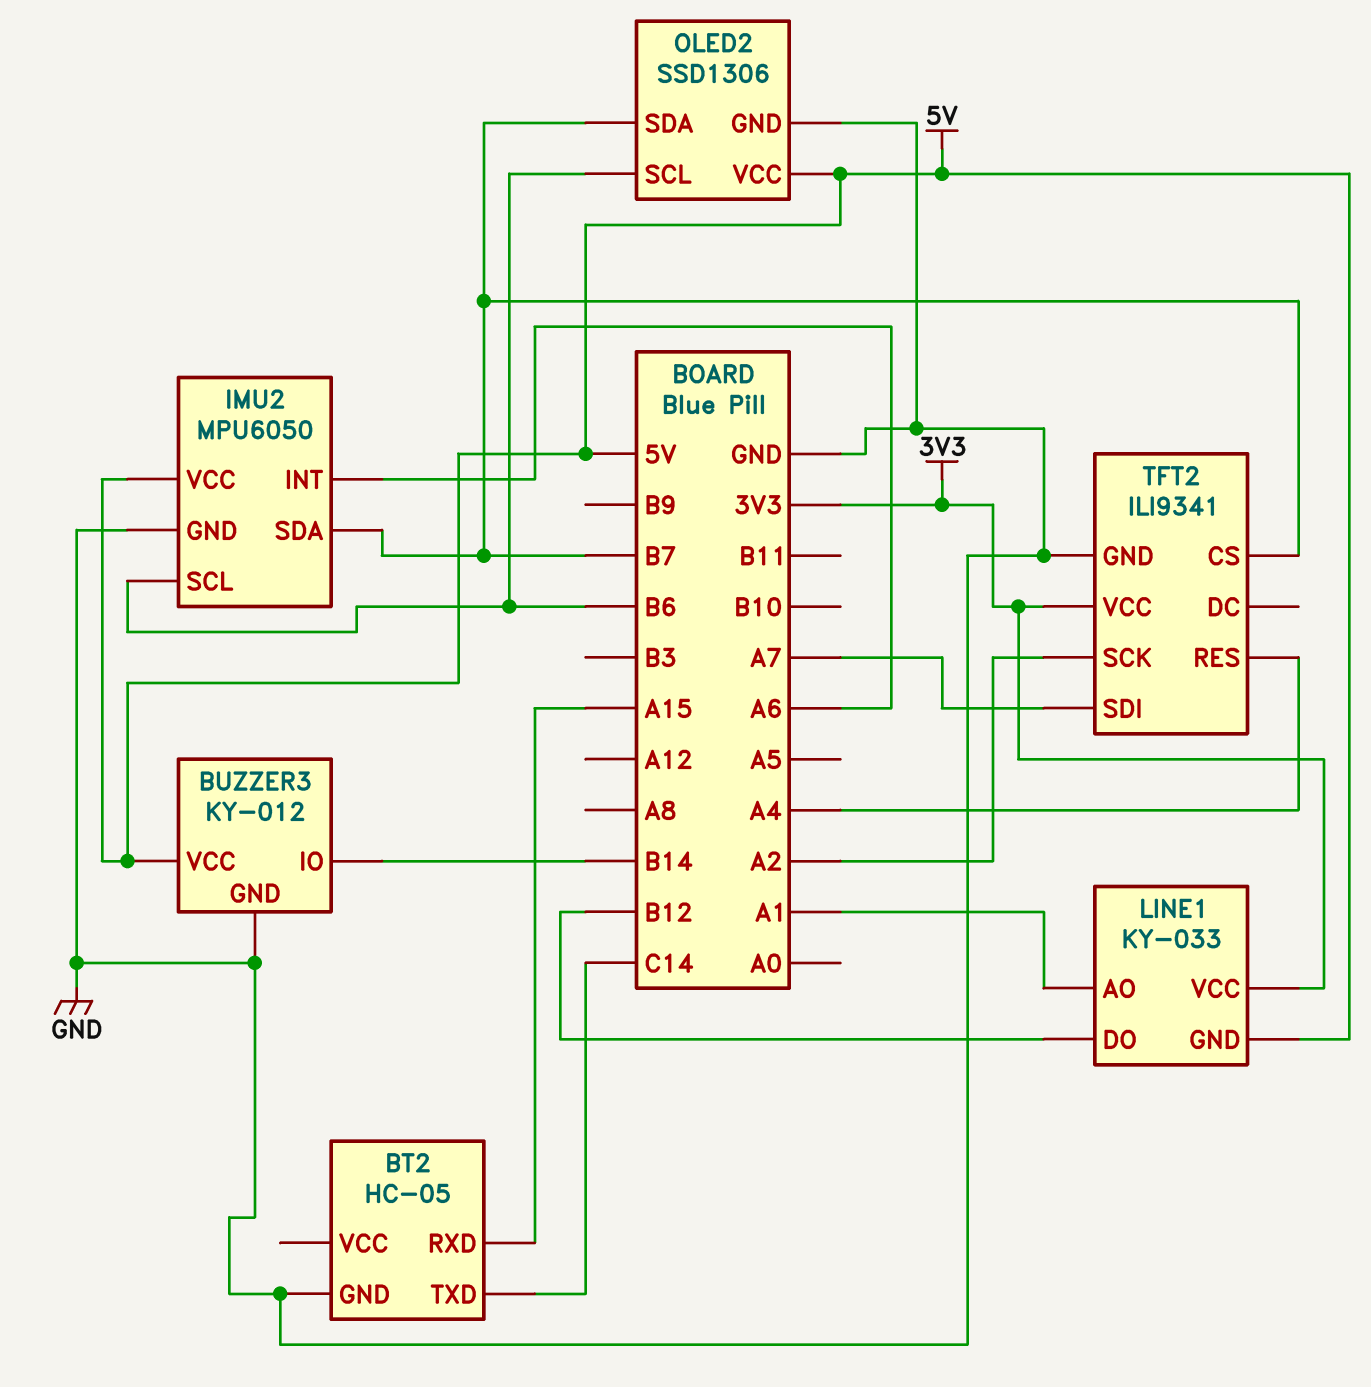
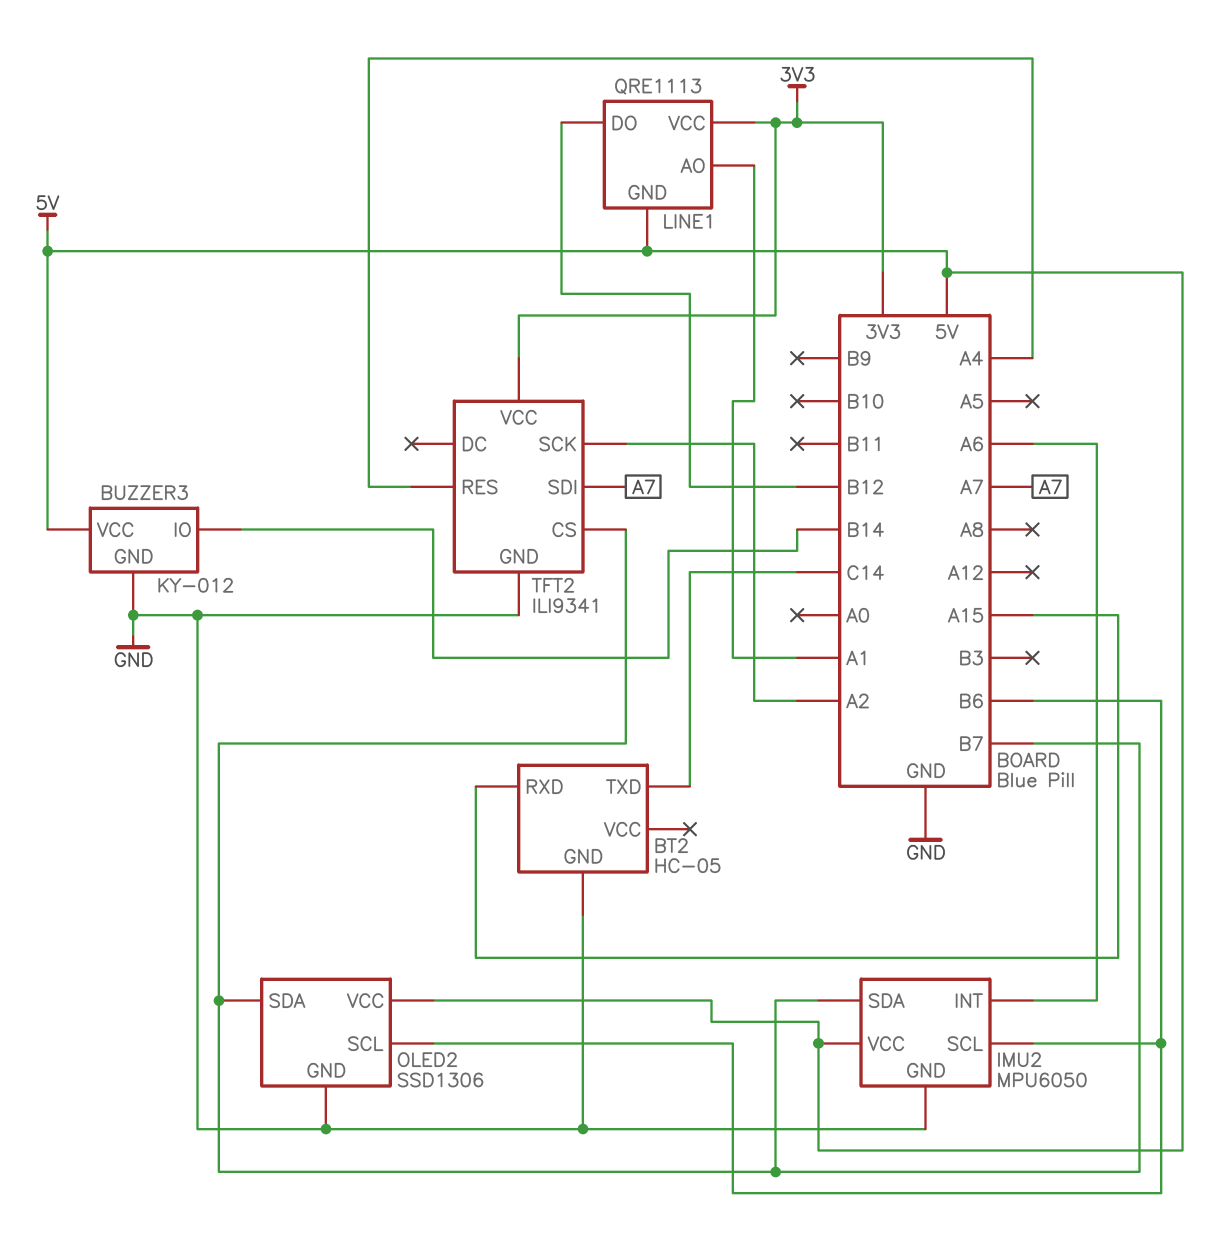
LINE1: KY-033 -> QRE1113

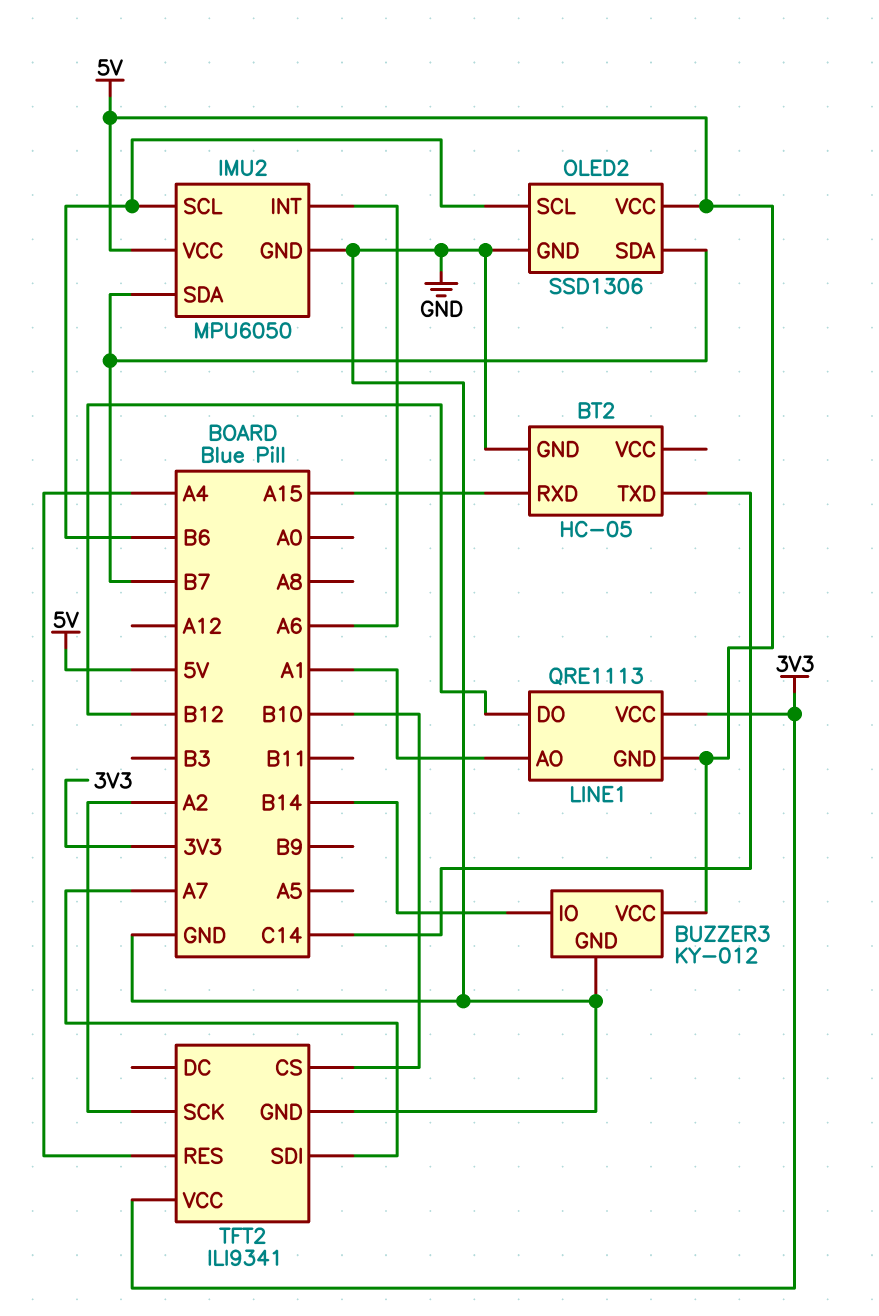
TFT2 pin CS: B7 -> B10

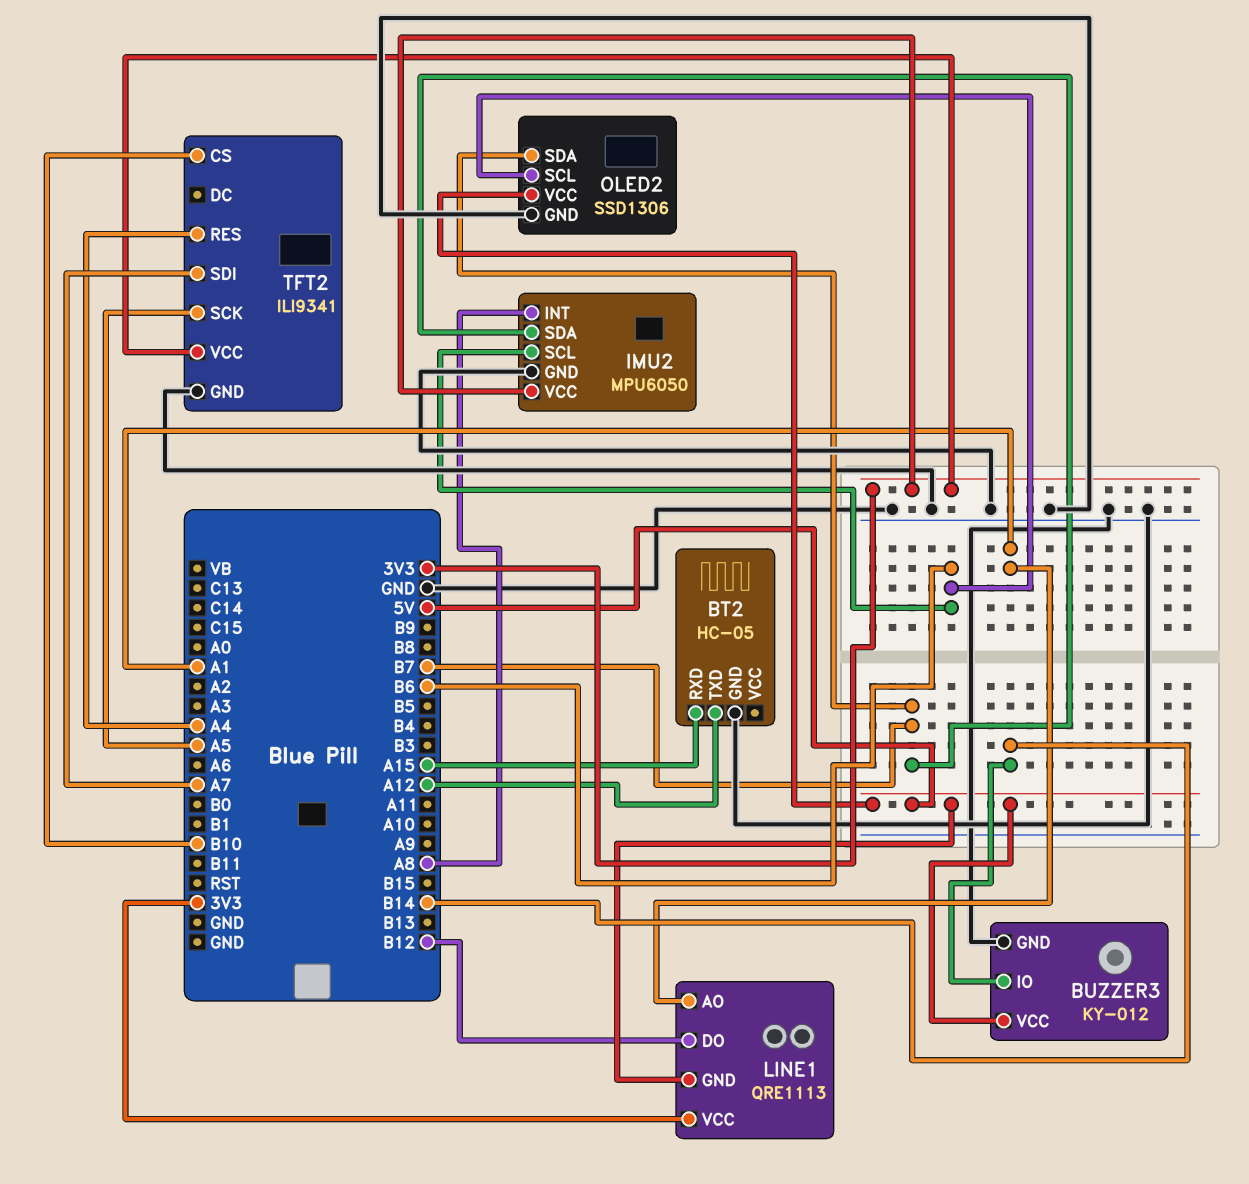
BT2 pin TXD: C14 -> A12
IMU2 pin INT: A6 -> A8
IMU2 pin VCC: 5V -> 3V3
TFT2 pin SCK: A2 -> A5

